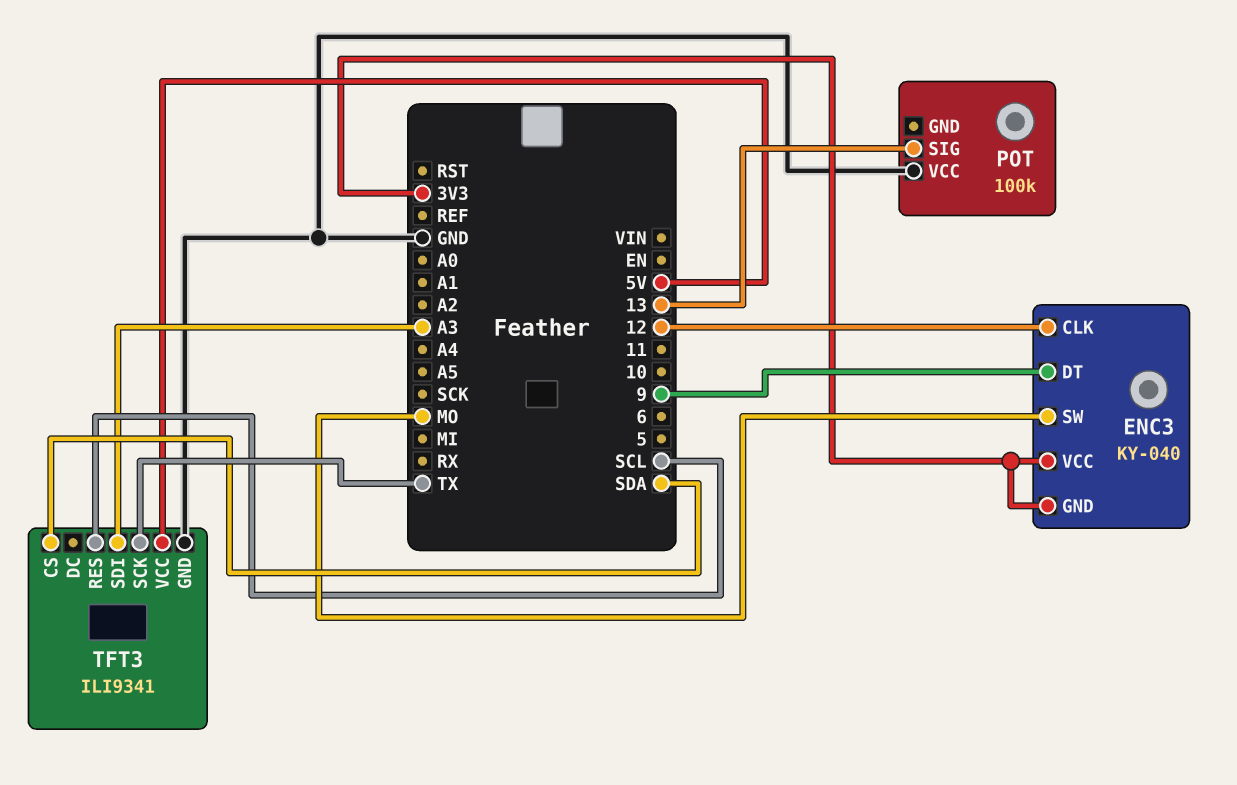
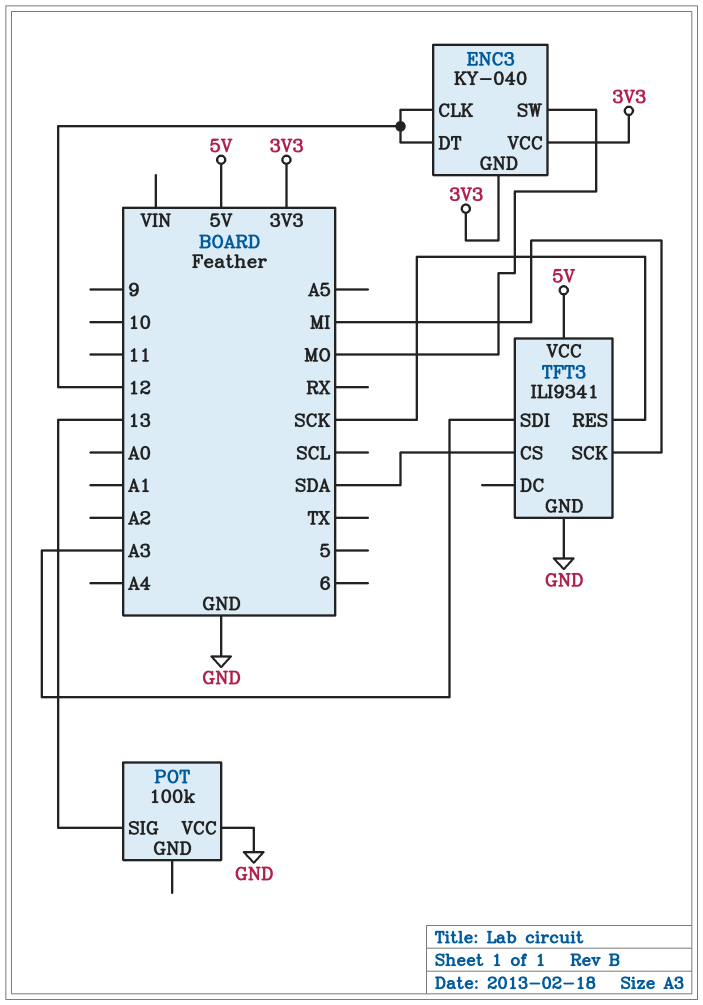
ENC3 pin DT: 9 -> 12
TFT3 pin RES: SCL -> SCK
TFT3 pin SCK: TX -> MI

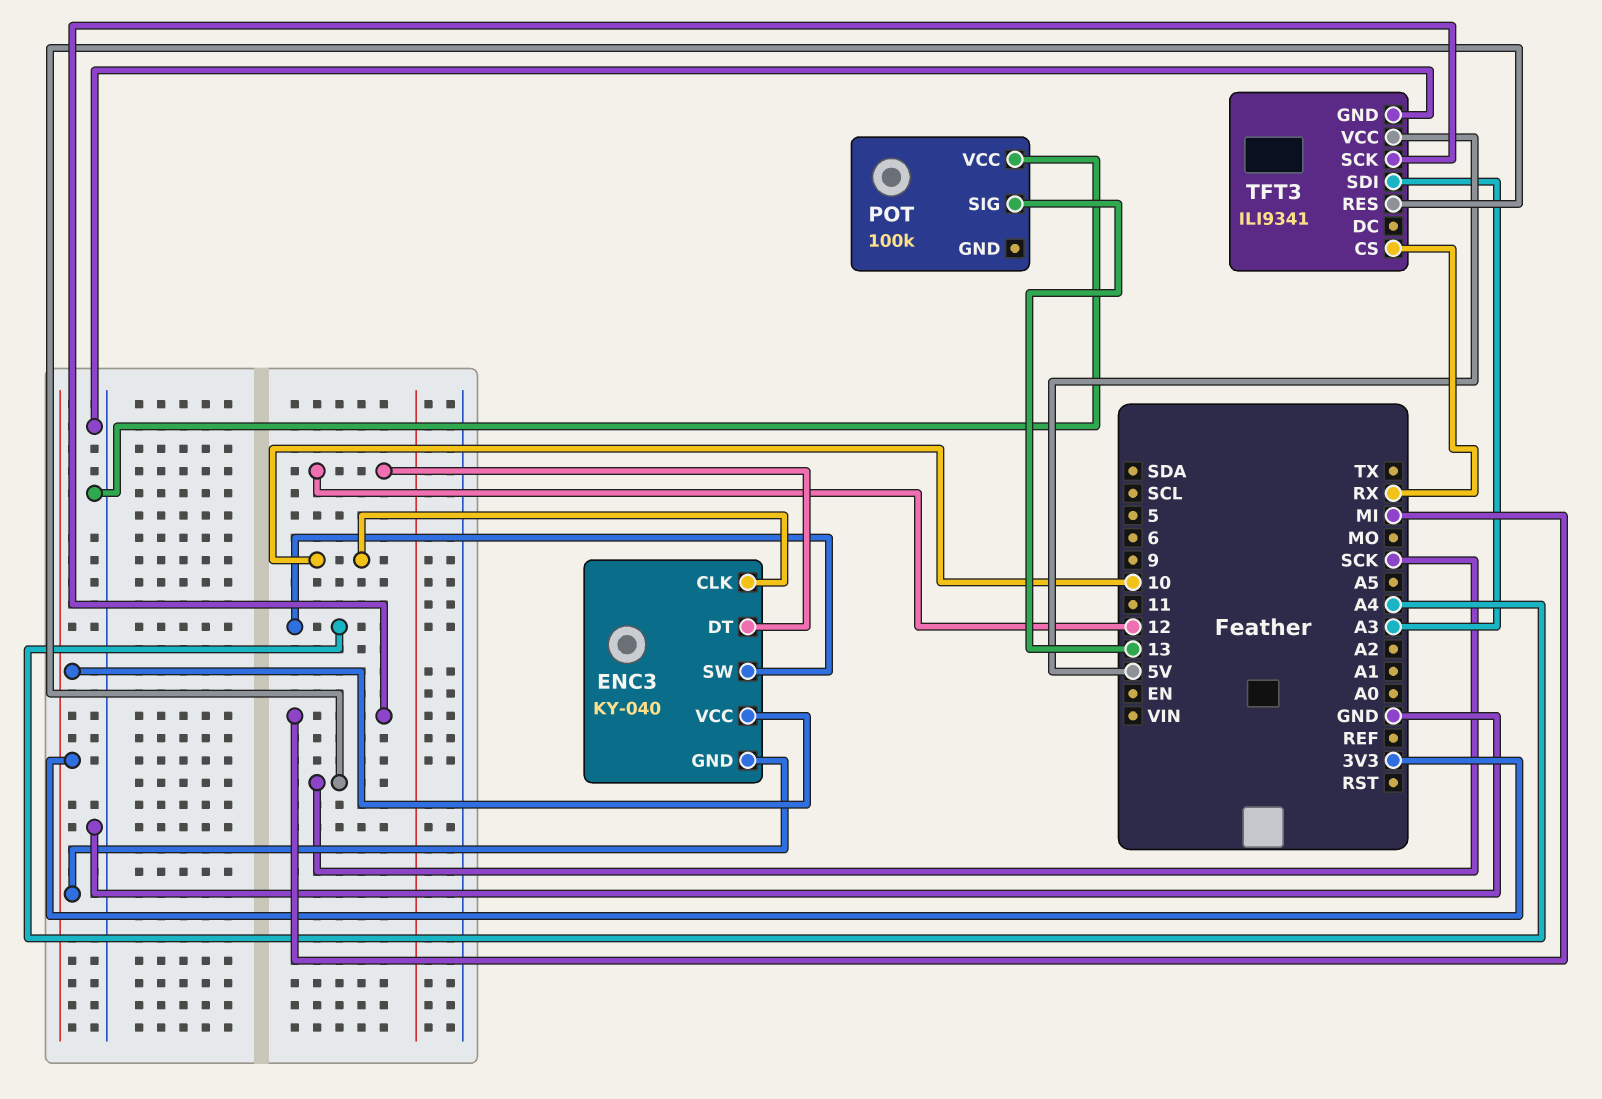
ENC3 pin CLK: 12 -> 10
ENC3 pin SW: MO -> A4
TFT3 pin CS: SDA -> RX

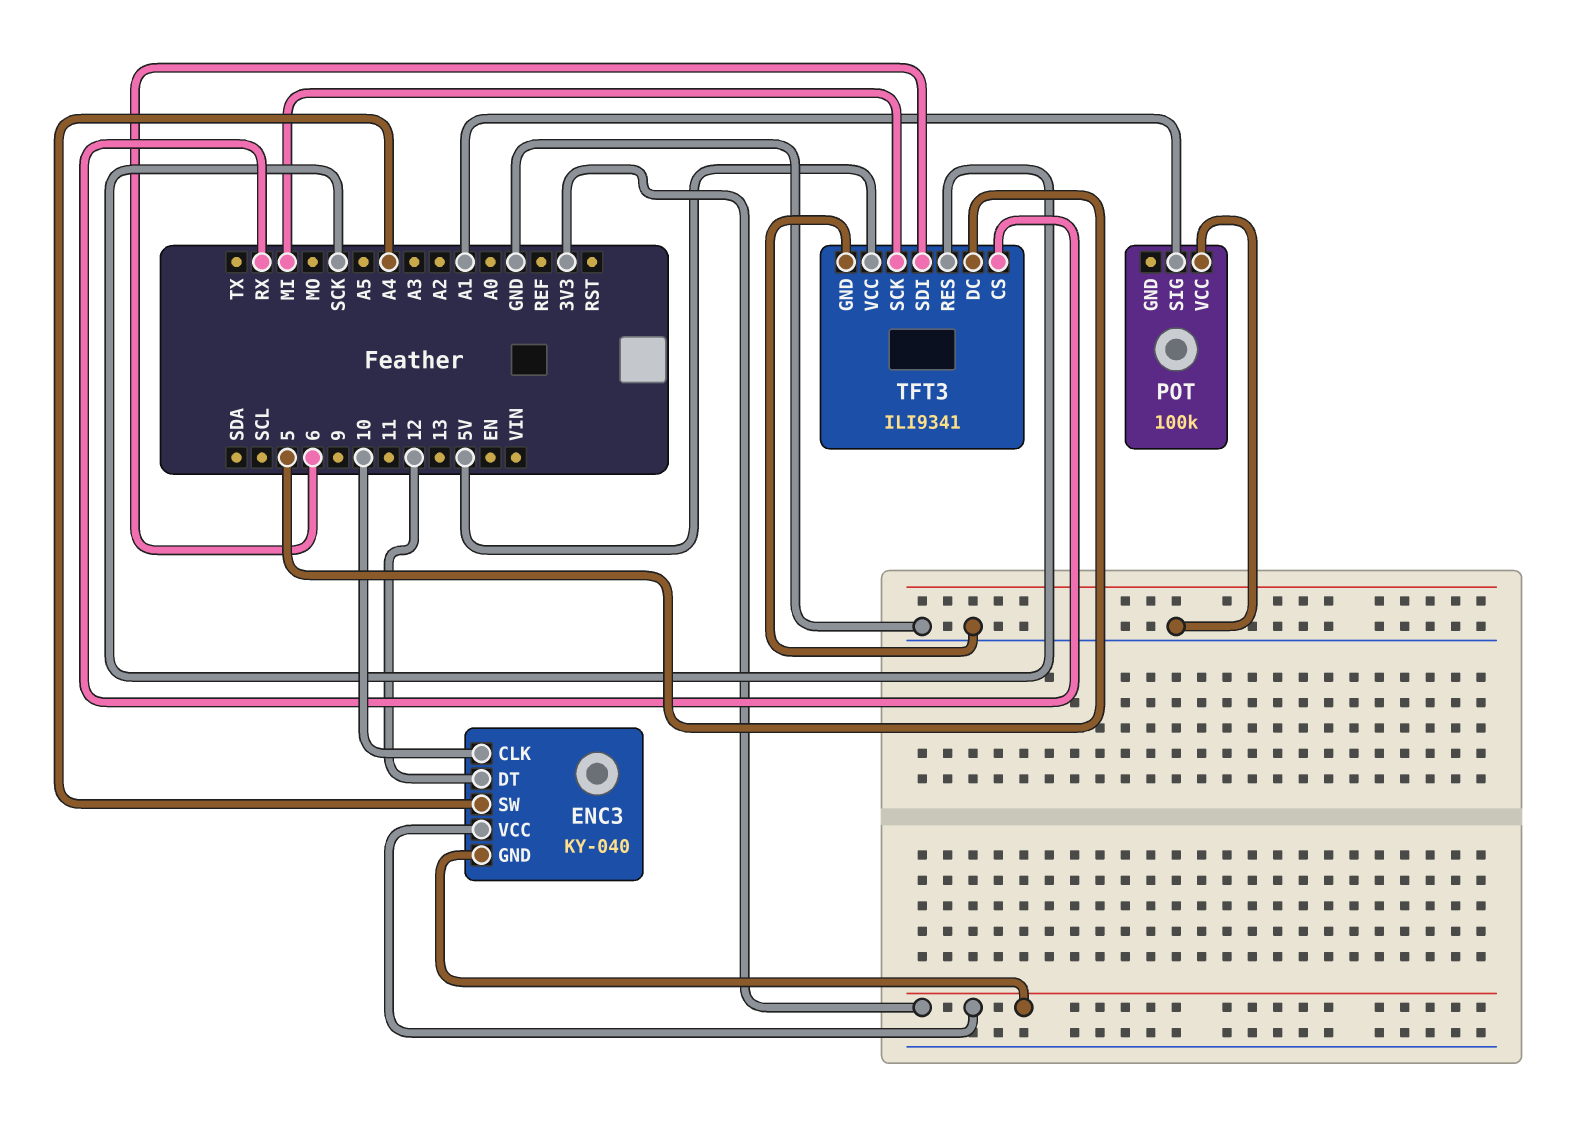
POT pin SIG: 13 -> A1
TFT3 pin DC: none -> 5
TFT3 pin SDI: A3 -> 6

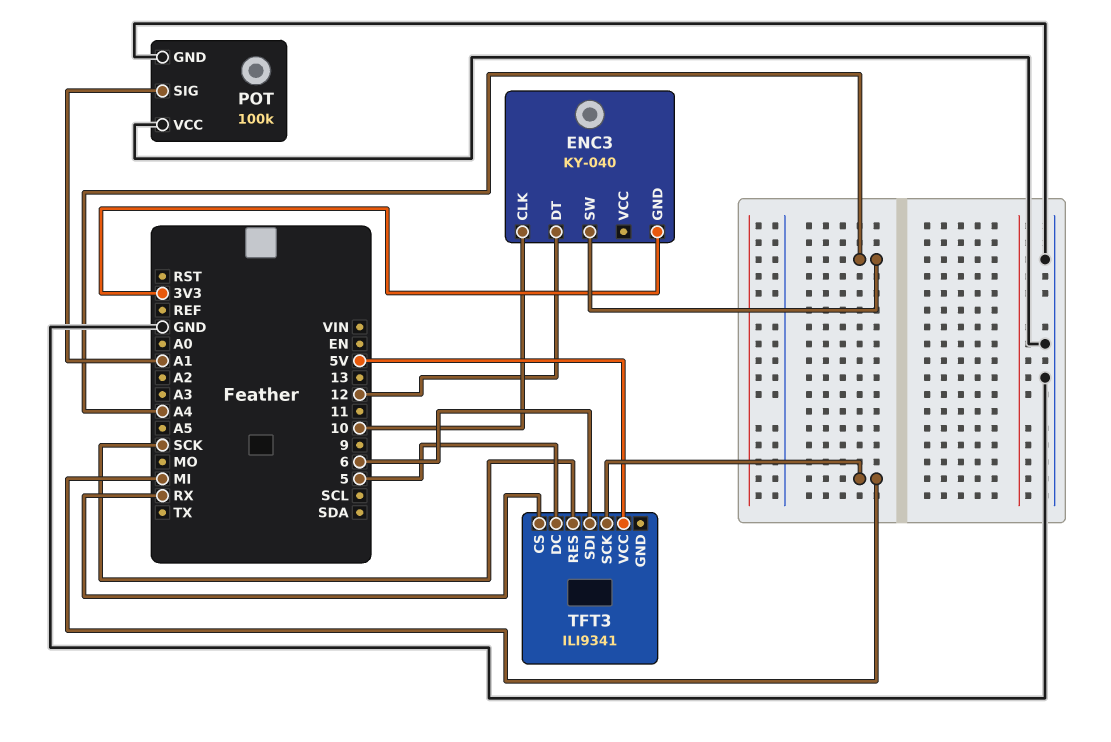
ENC3 pin VCC: 3V3 -> none
POT pin GND: none -> GND
TFT3 pin GND: GND -> none

